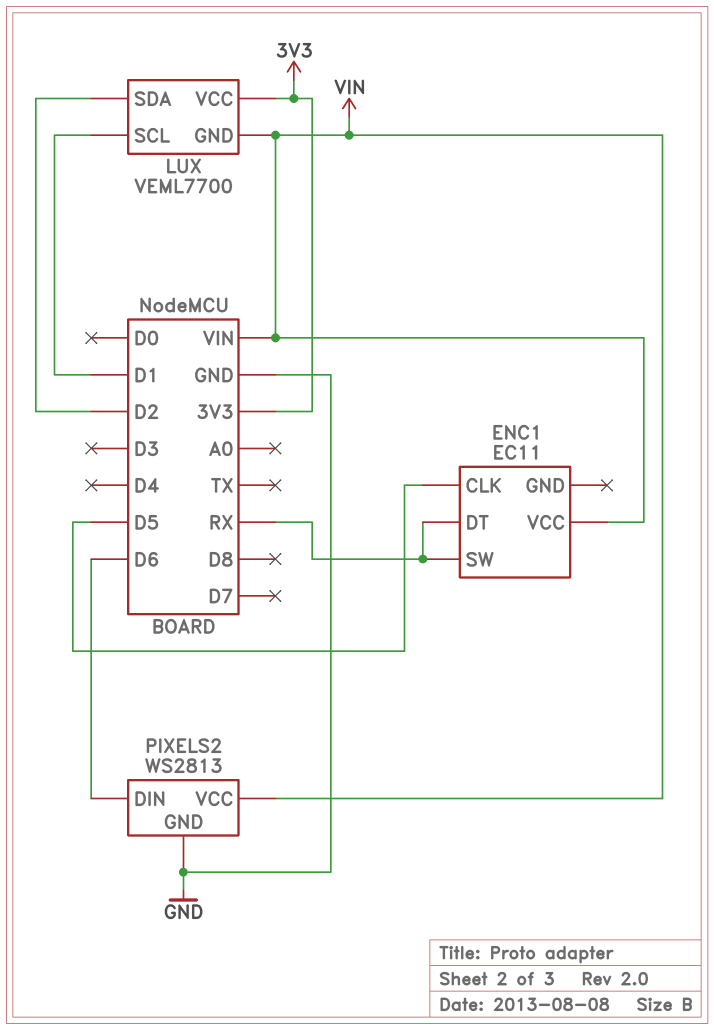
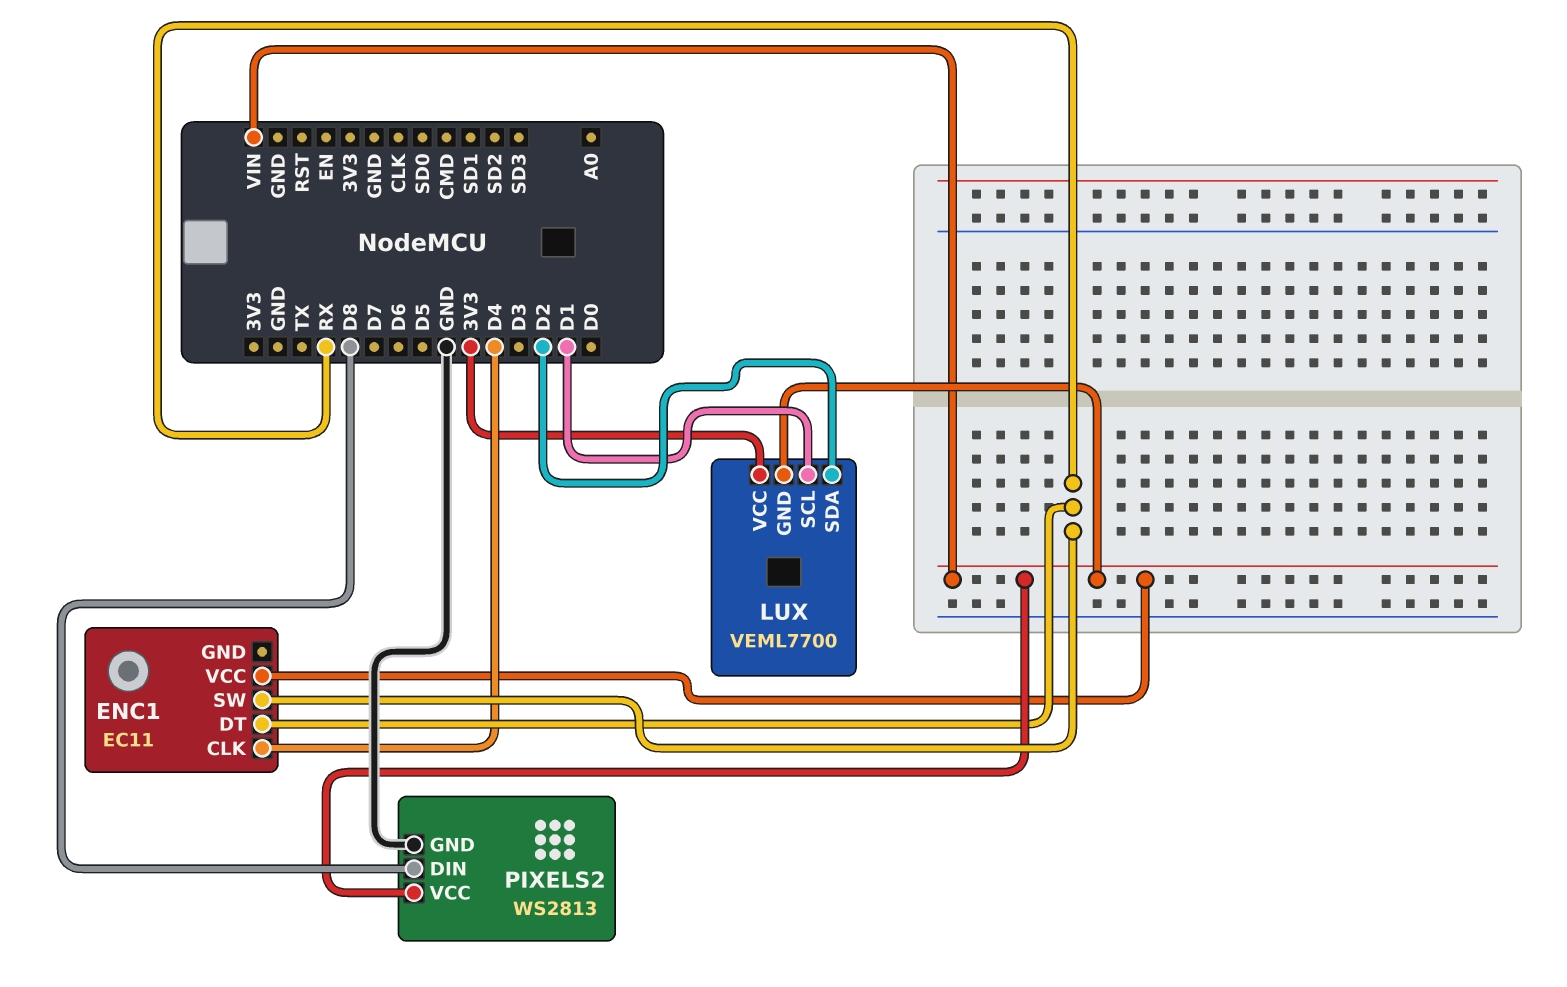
ENC1 pin CLK: D5 -> D4
PIXELS2 pin DIN: D6 -> D8

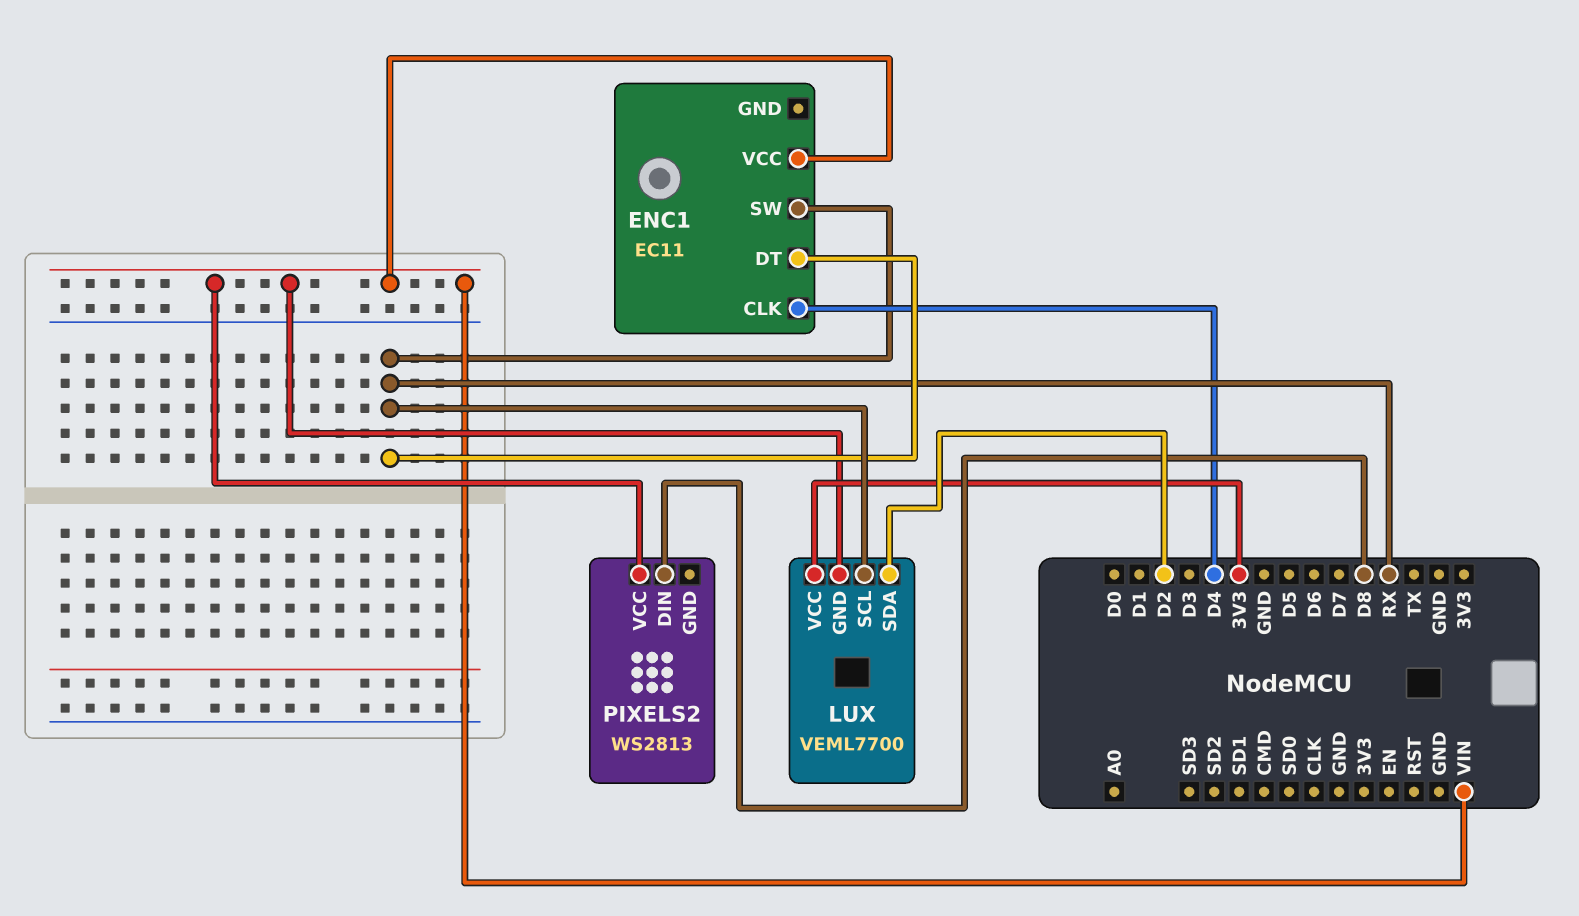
LUX pin SCL: D1 -> RX
PIXELS2 pin GND: GND -> none

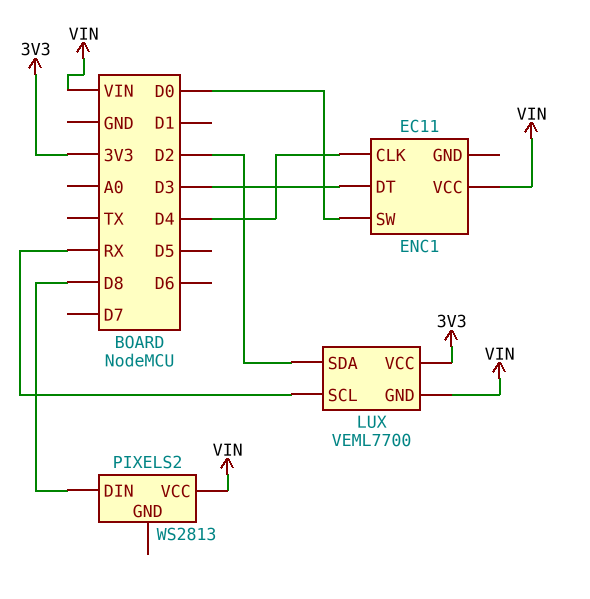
ENC1 pin DT: RX -> D3
ENC1 pin SW: RX -> D0

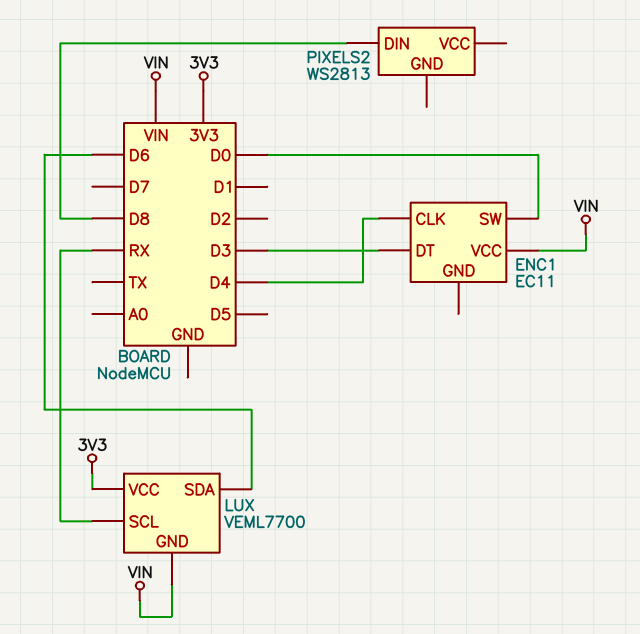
LUX pin SDA: D2 -> D6
PIXELS2 pin VCC: VIN -> none

